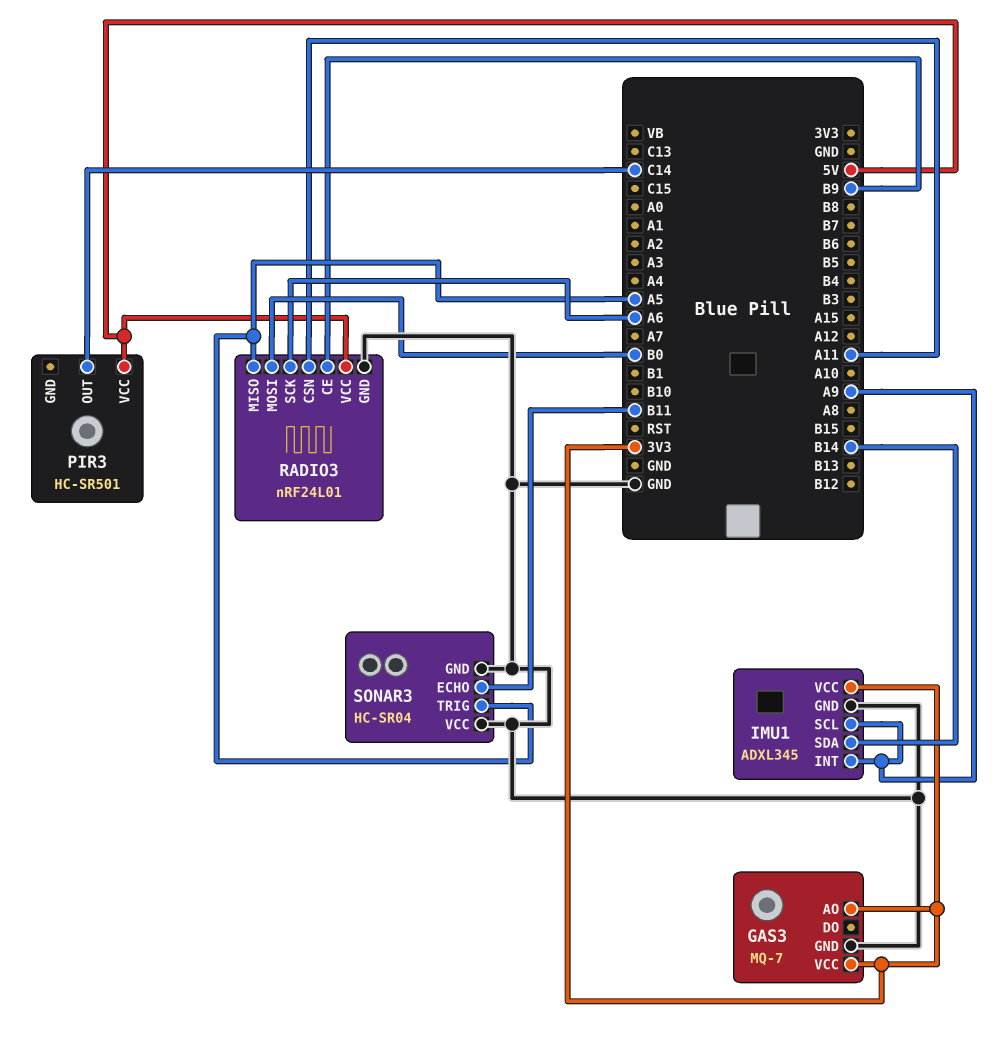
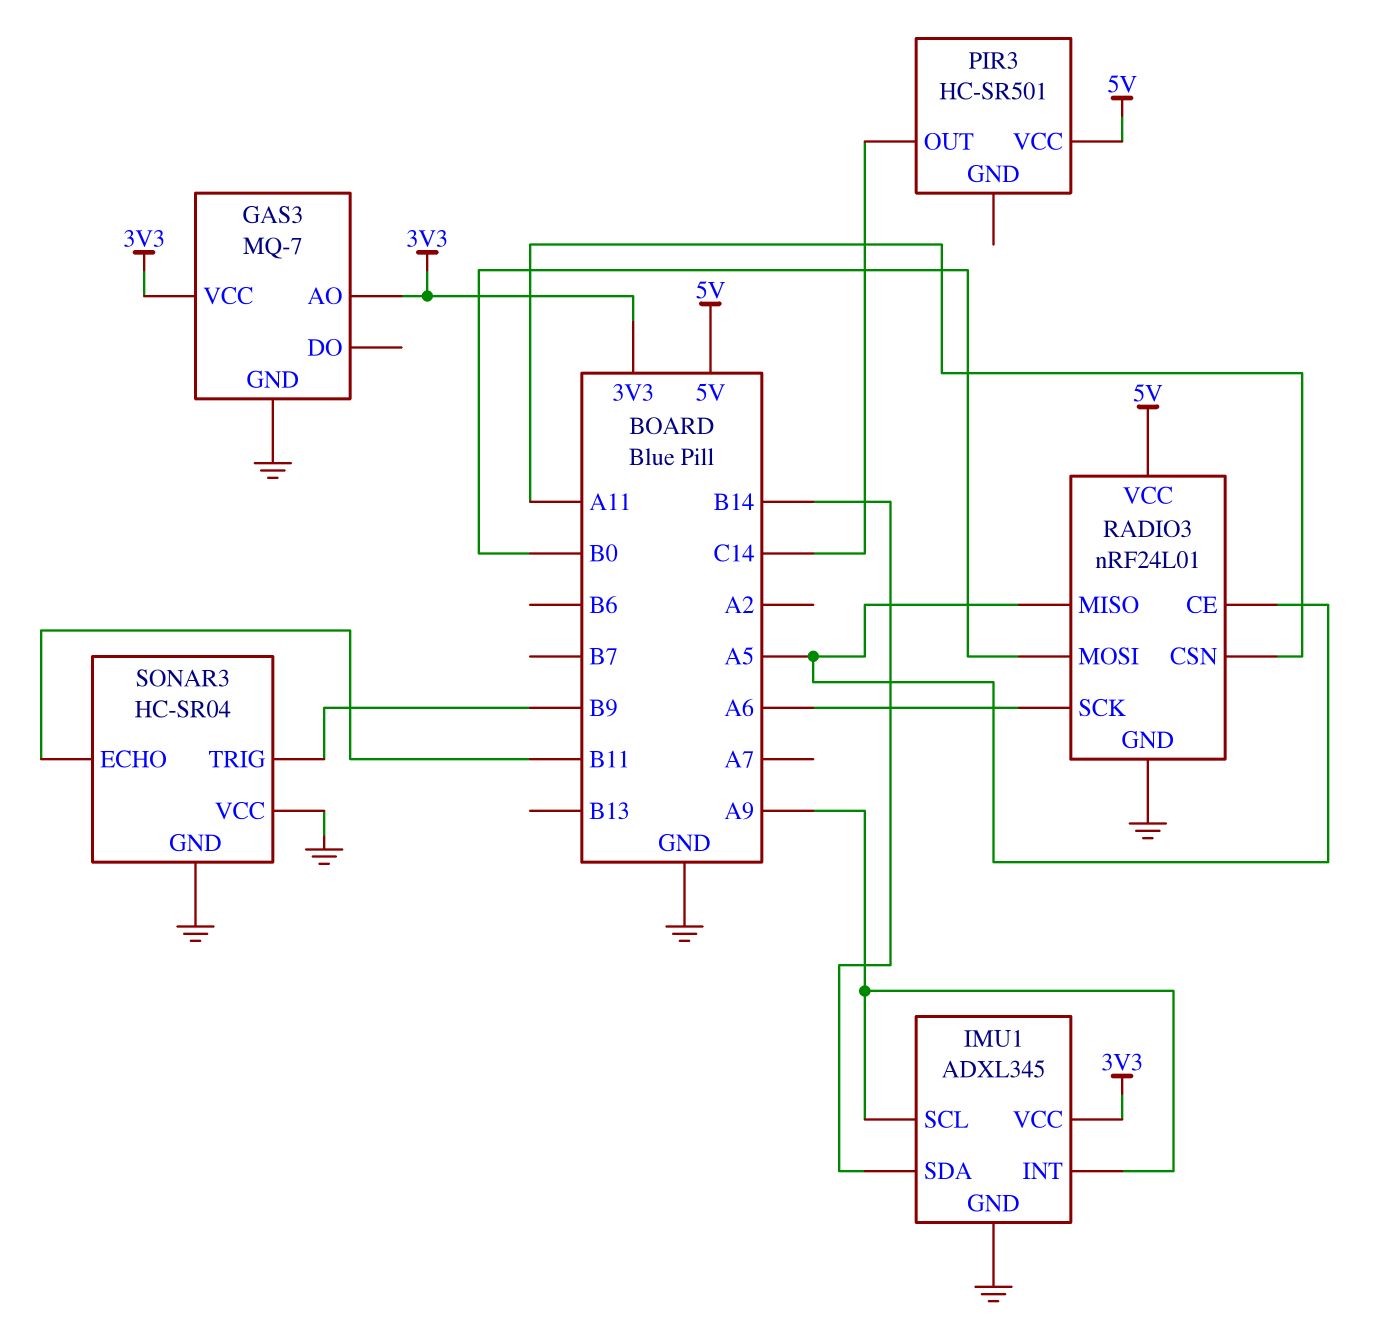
RADIO3 pin CE: B9 -> A5
SONAR3 pin TRIG: A5 -> B9

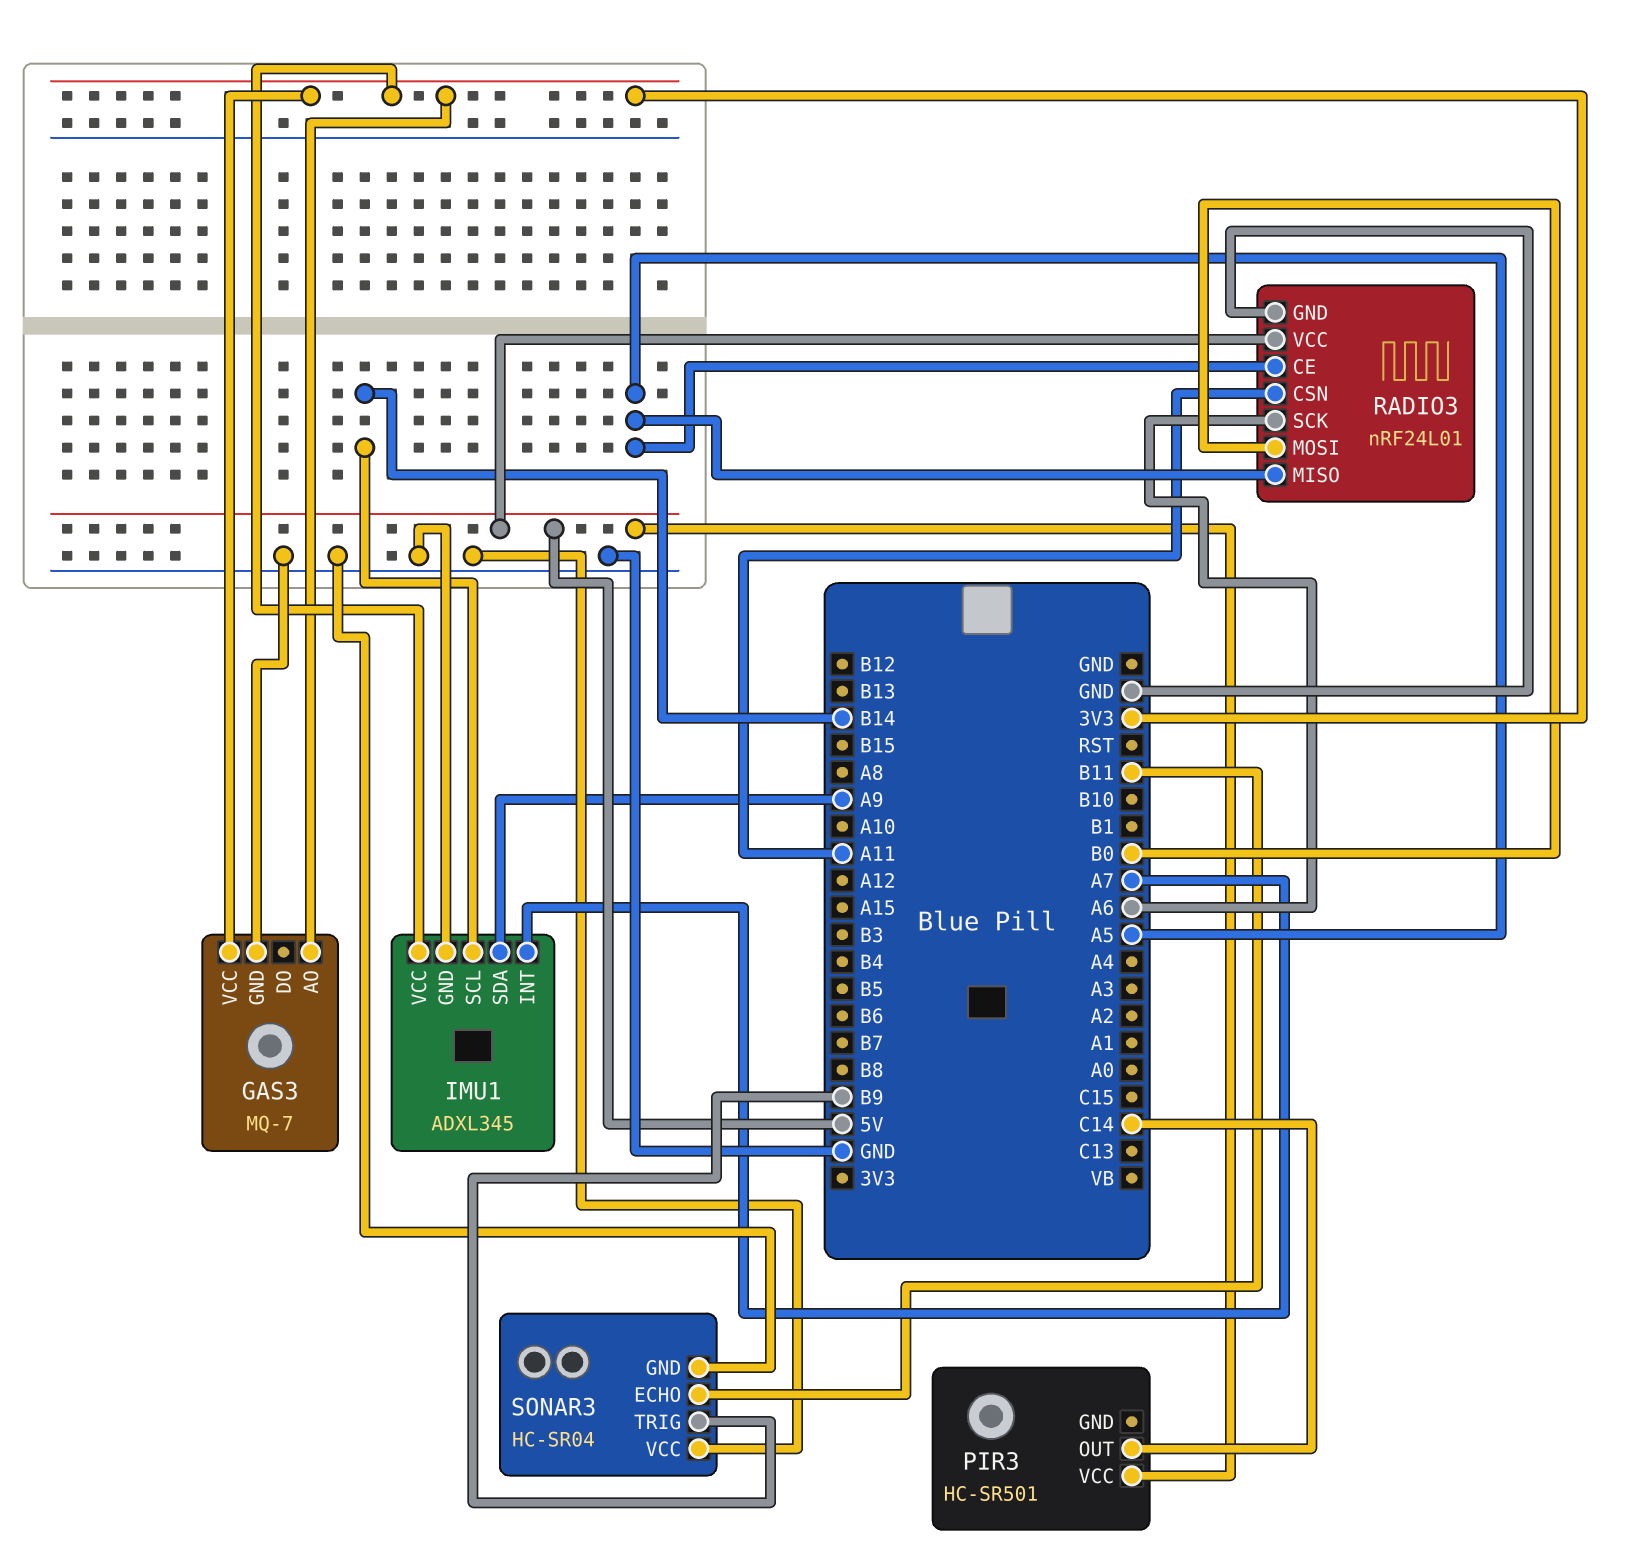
IMU1 pin INT: A9 -> A7
IMU1 pin SCL: A9 -> B14
IMU1 pin SDA: B14 -> A9

